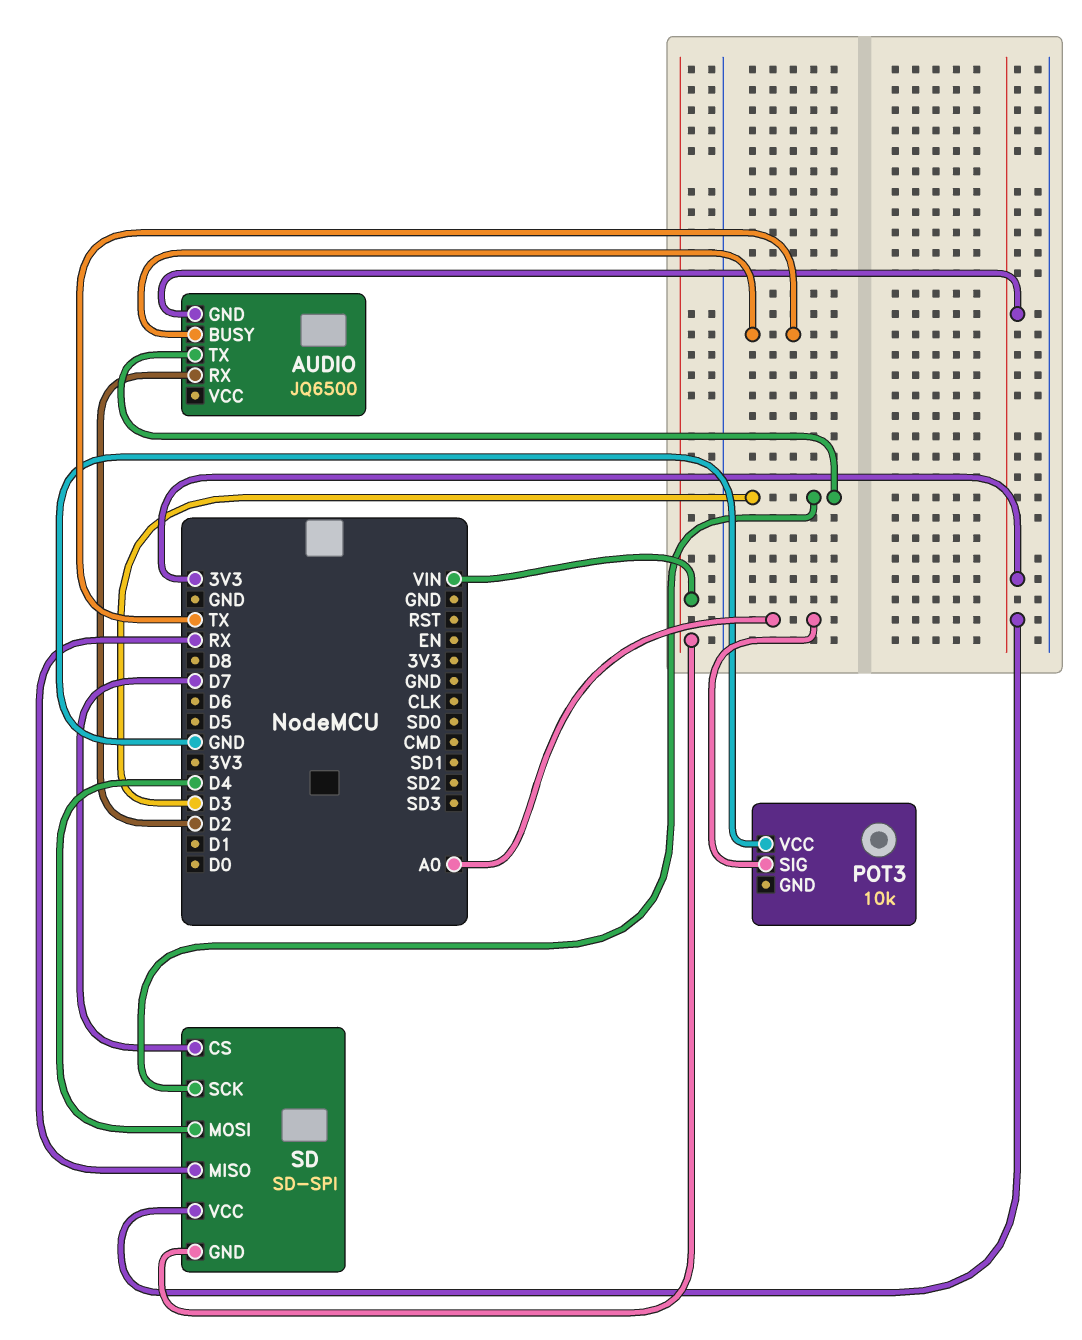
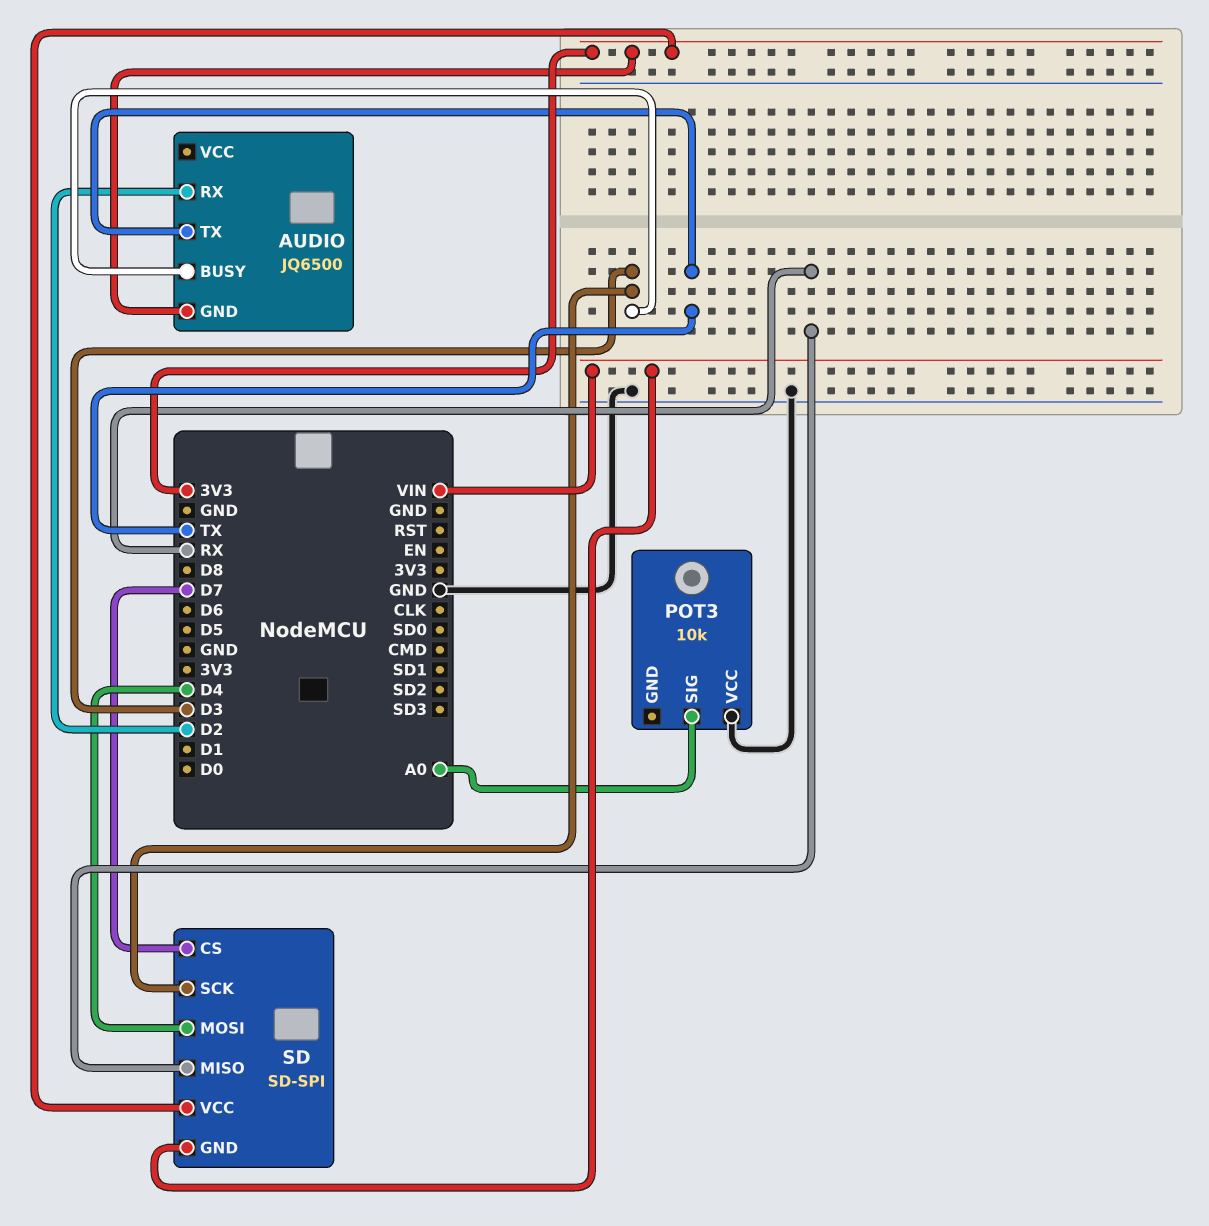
AUDIO pin BUSY: TX -> D3
AUDIO pin TX: D3 -> TX

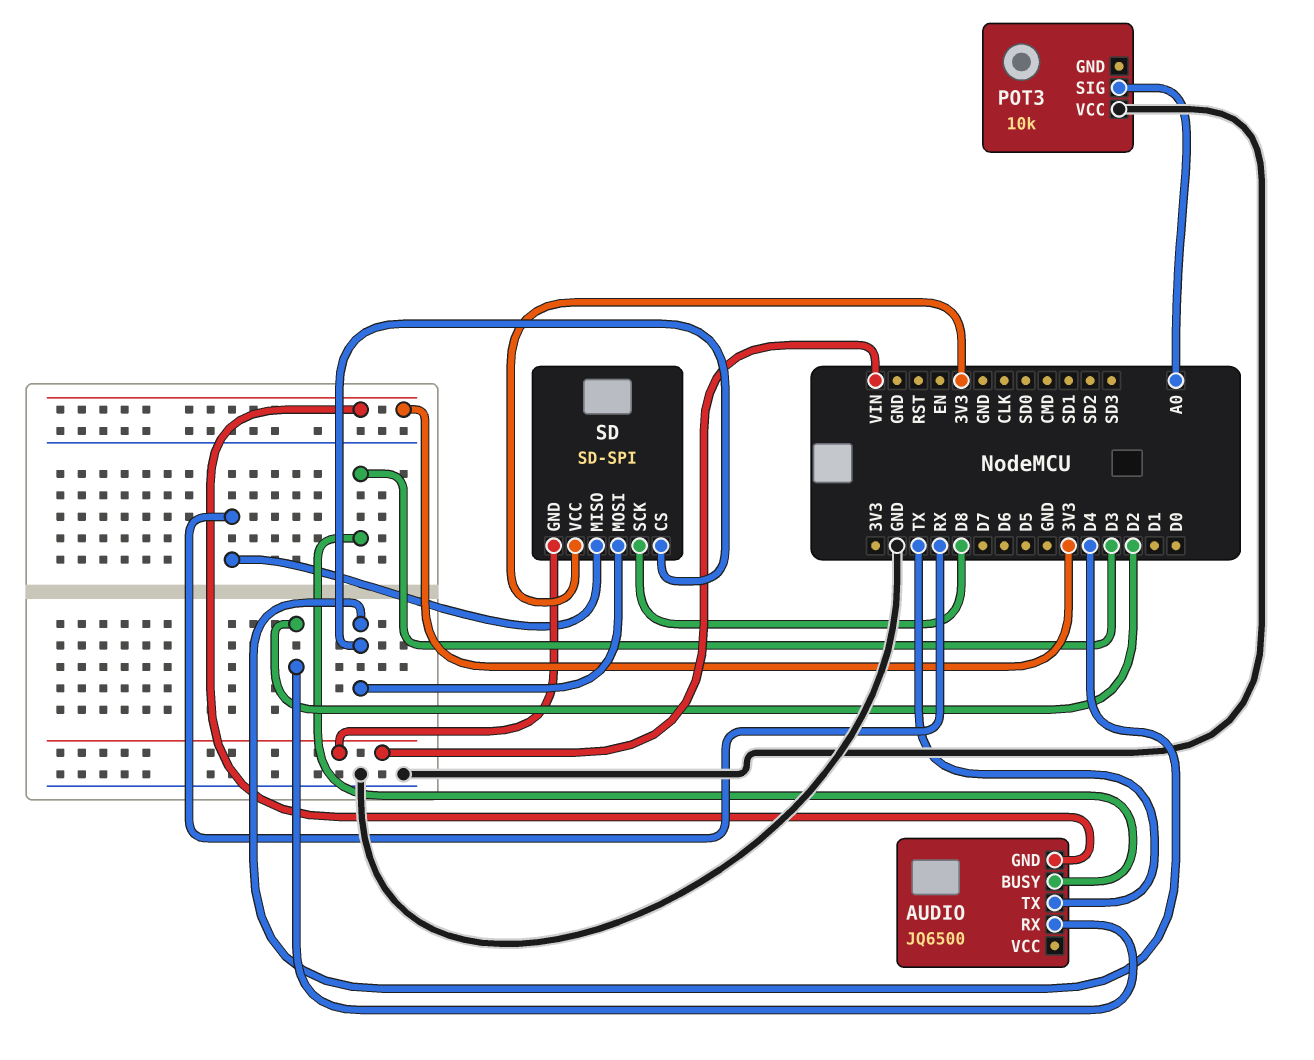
SD pin CS: D7 -> D4
SD pin SCK: D3 -> D8

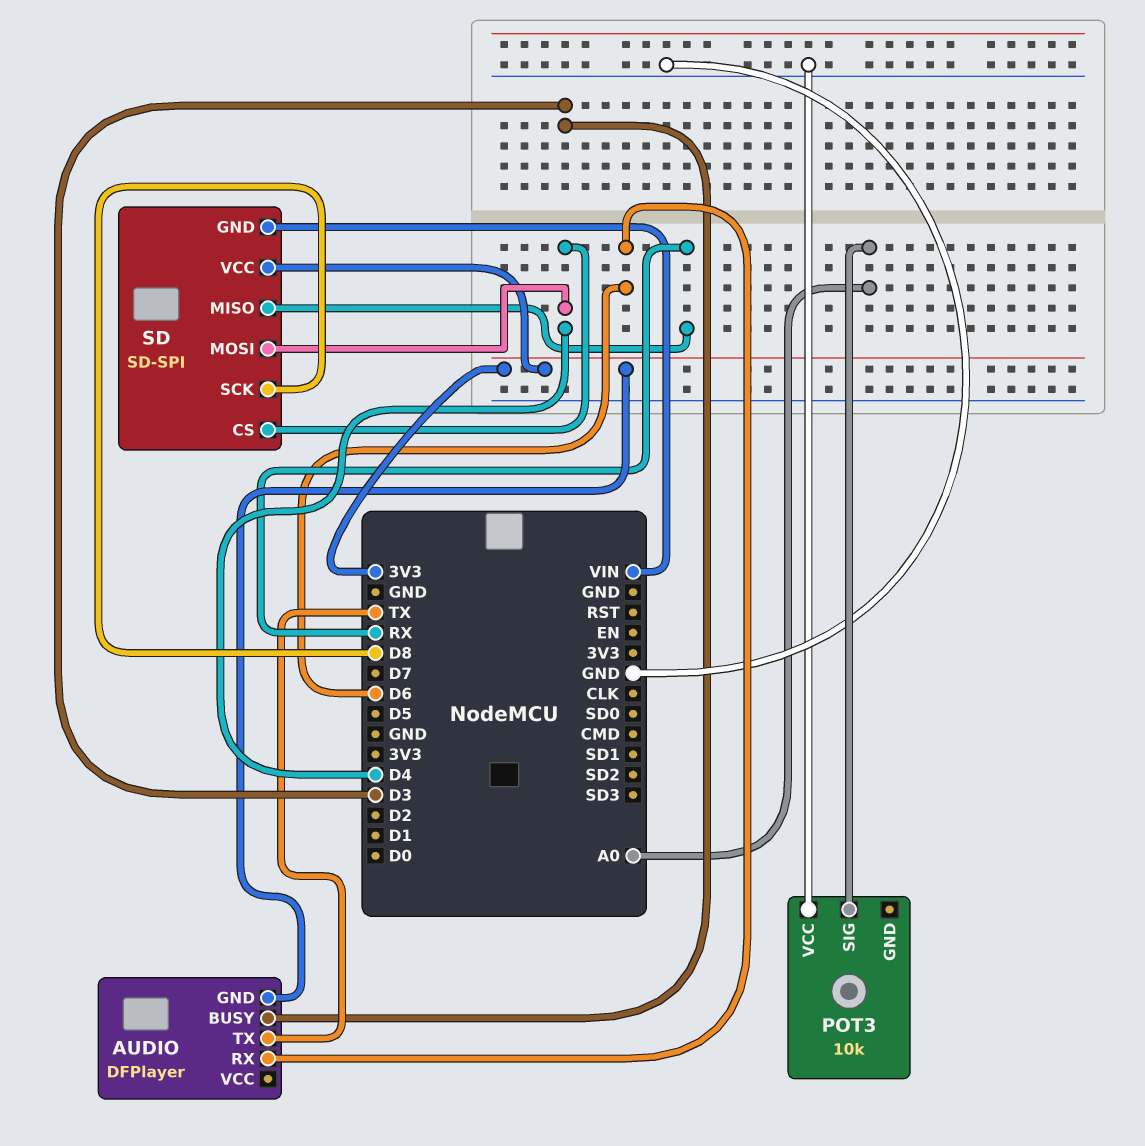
AUDIO: JQ6500 -> DFPlayer
AUDIO pin RX: D2 -> D6

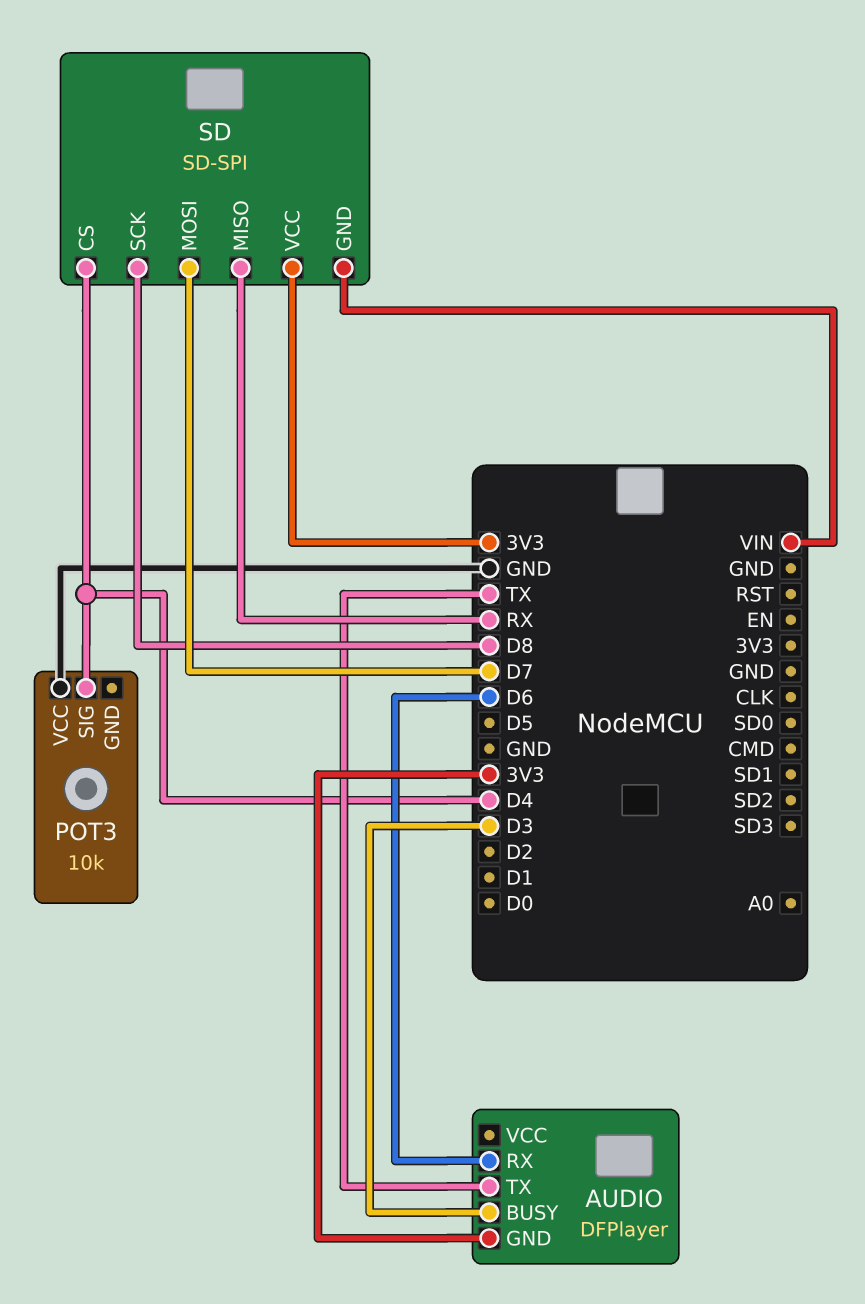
POT3 pin SIG: A0 -> D4
SD pin MOSI: D4 -> D7

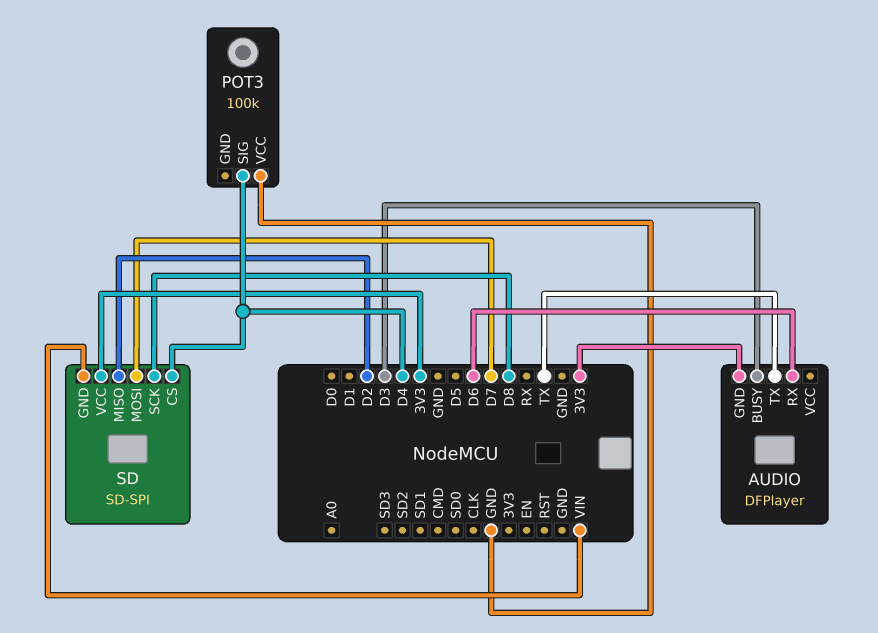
POT3: 10k -> 100k
SD pin MISO: RX -> D2

